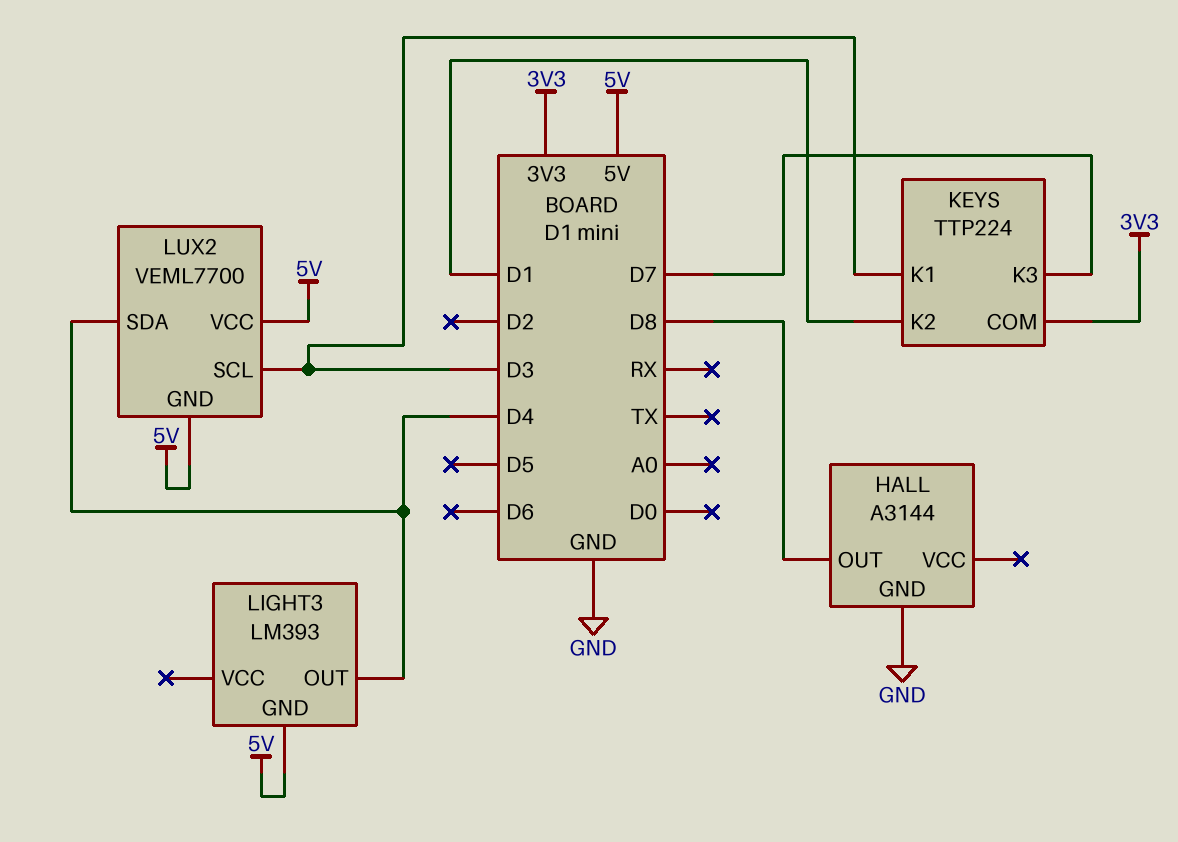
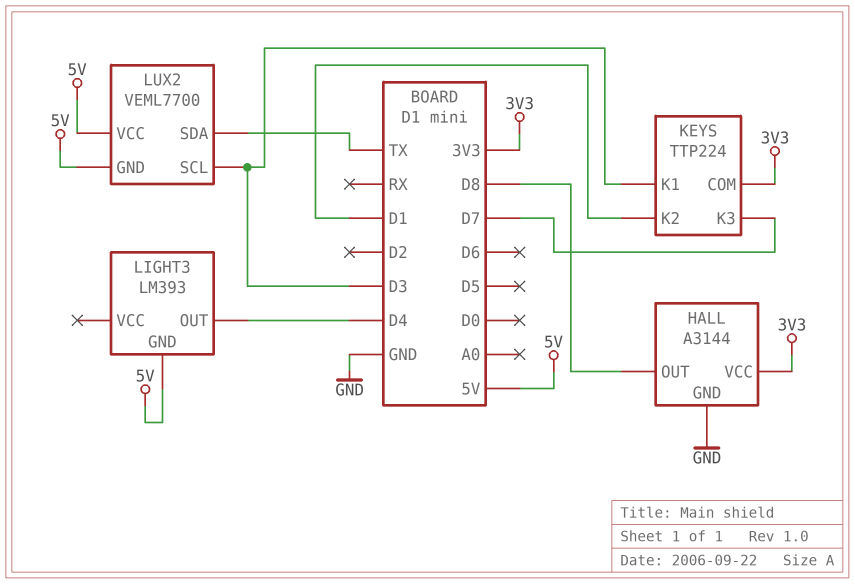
HALL pin VCC: none -> 3V3
LUX2 pin SDA: D4 -> TX

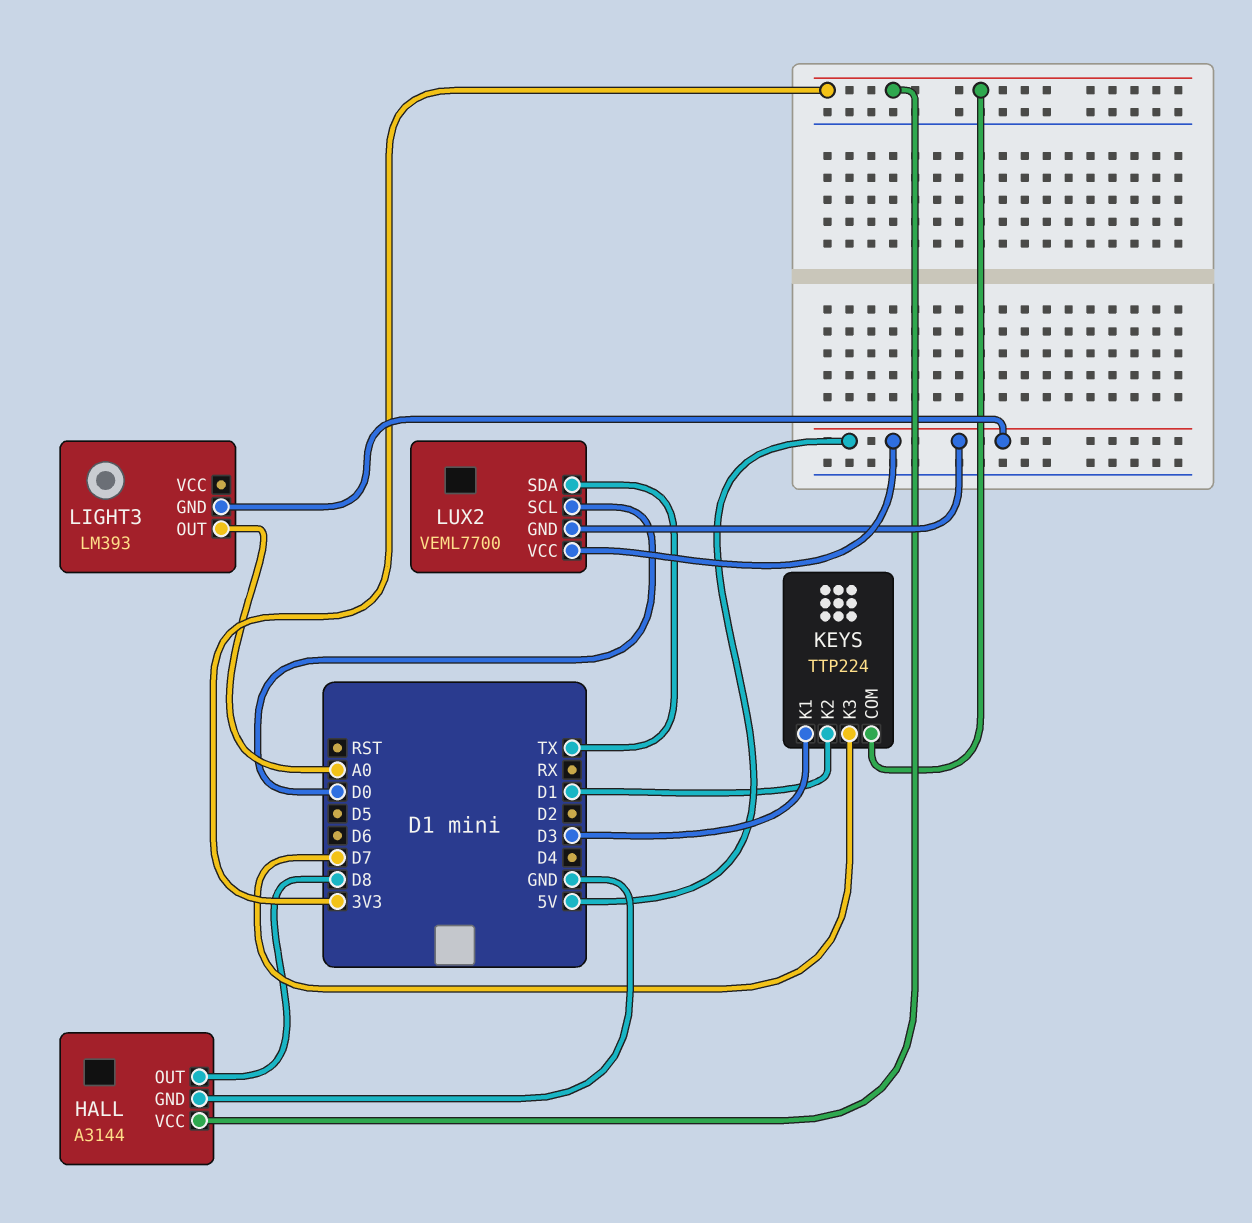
LIGHT3 pin OUT: D4 -> A0
LUX2 pin SCL: D3 -> D0

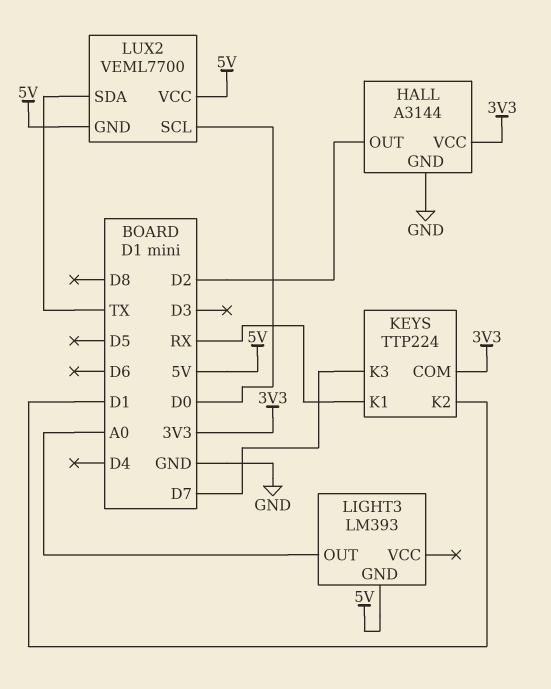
HALL pin OUT: D8 -> D2
KEYS pin K1: D3 -> RX

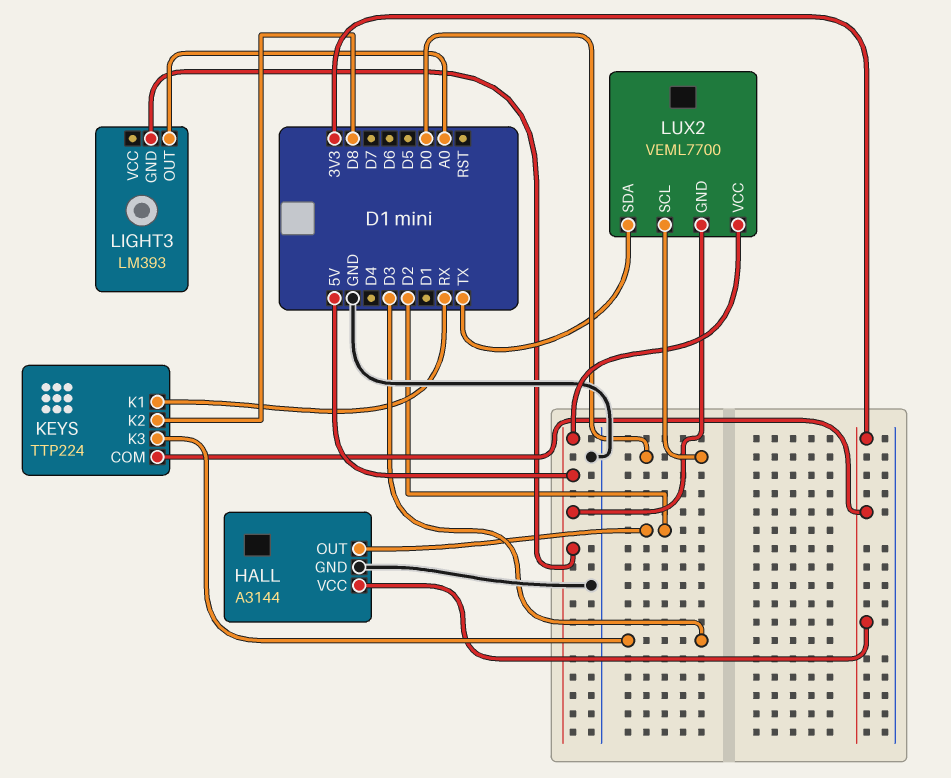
KEYS pin K2: D1 -> D8
KEYS pin K3: D7 -> D3

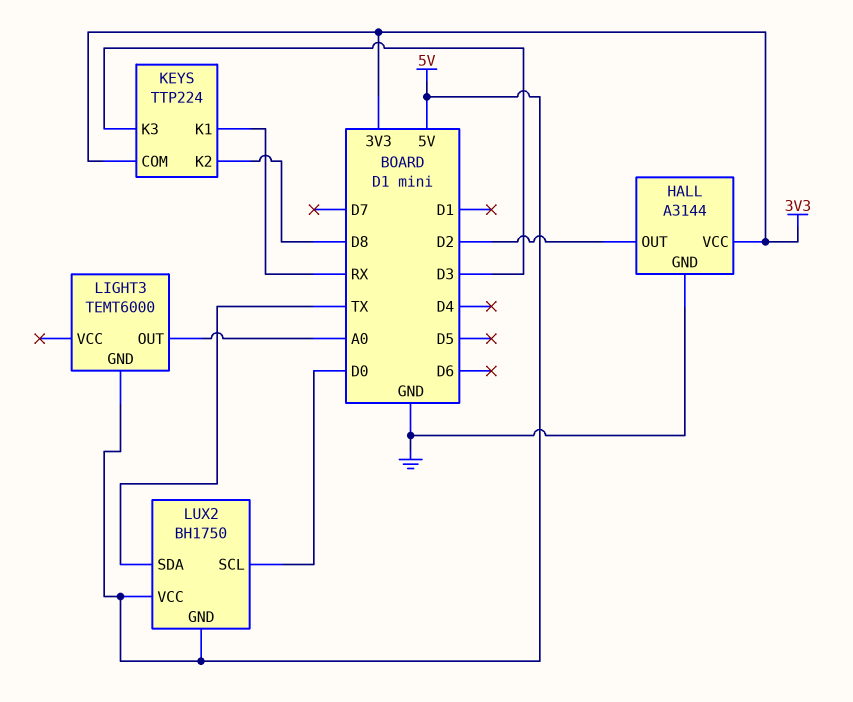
LIGHT3: LM393 -> TEMT6000
LUX2: VEML7700 -> BH1750

